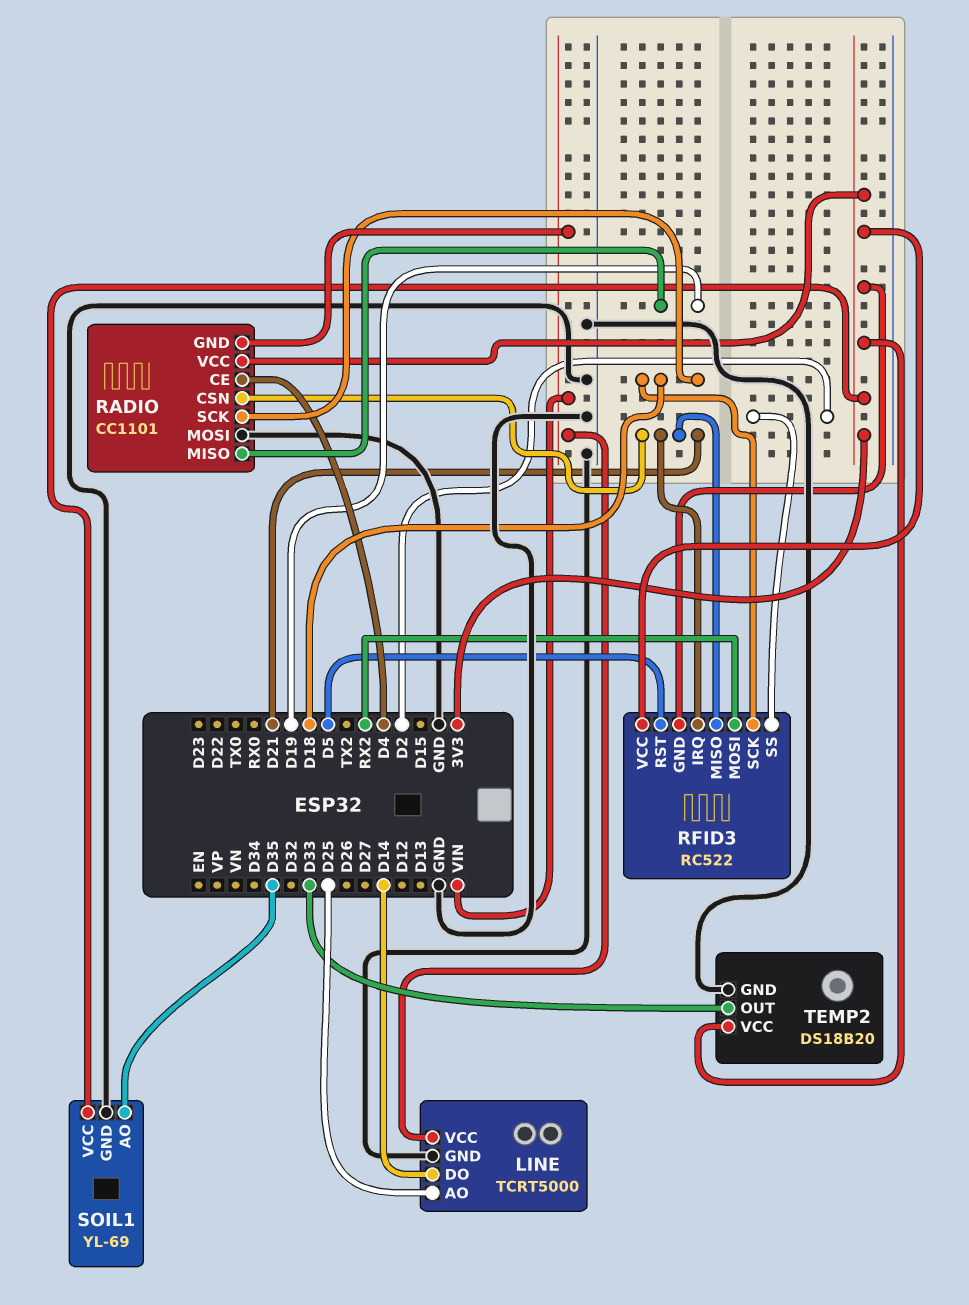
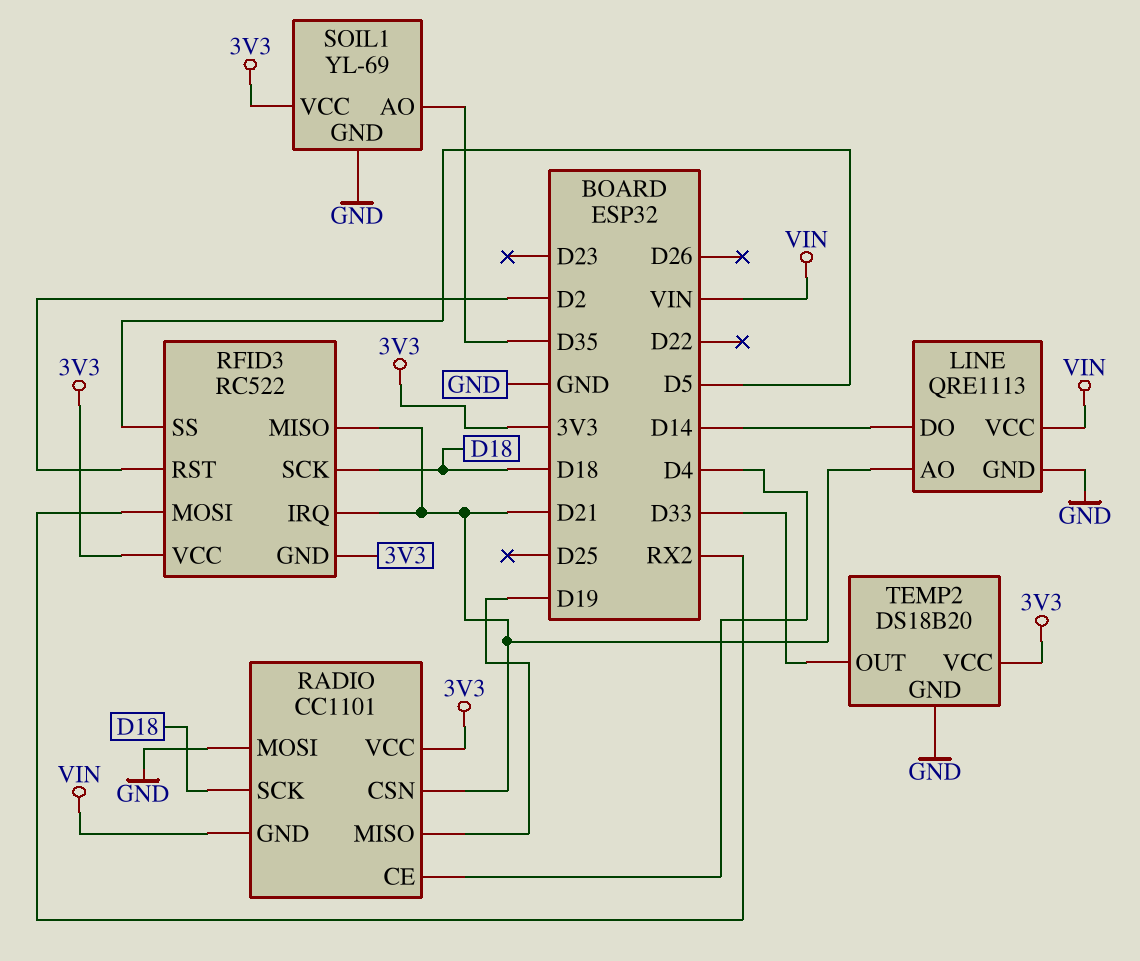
LINE: TCRT5000 -> QRE1113
LINE pin AO: D25 -> D21
RFID3 pin RST: D5 -> D2
RFID3 pin SS: D2 -> D5

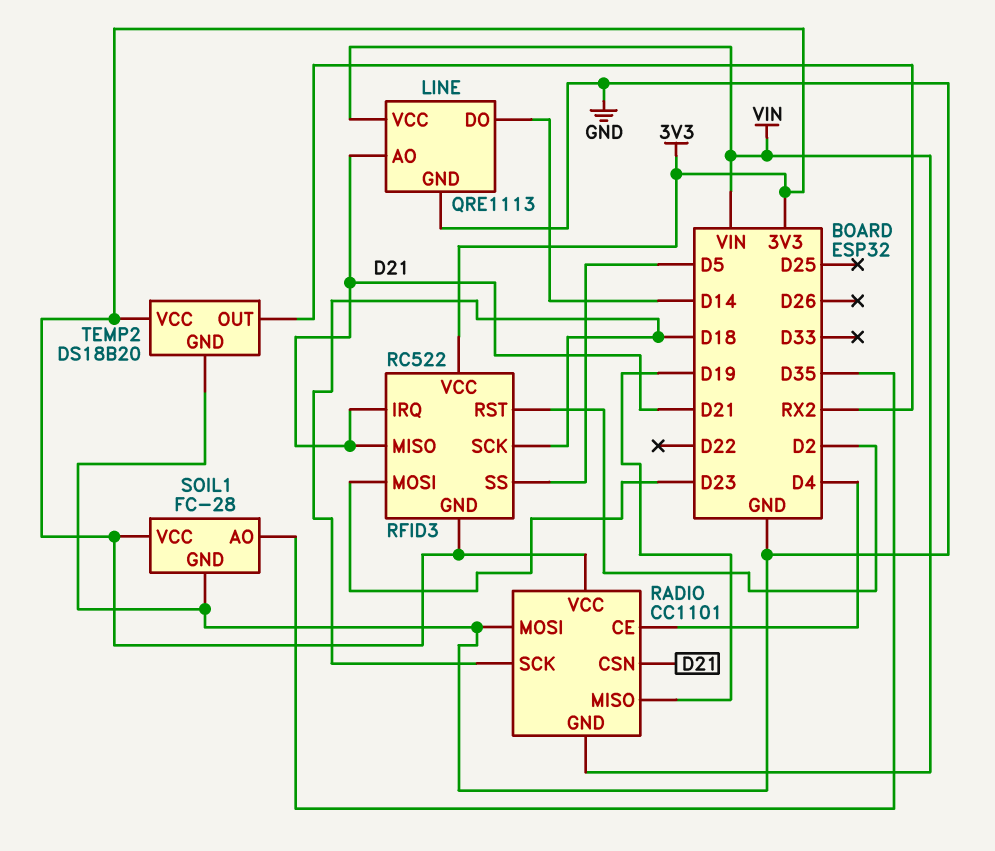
RFID3 pin MOSI: RX2 -> D23
SOIL1: YL-69 -> FC-28
TEMP2 pin OUT: D33 -> RX2

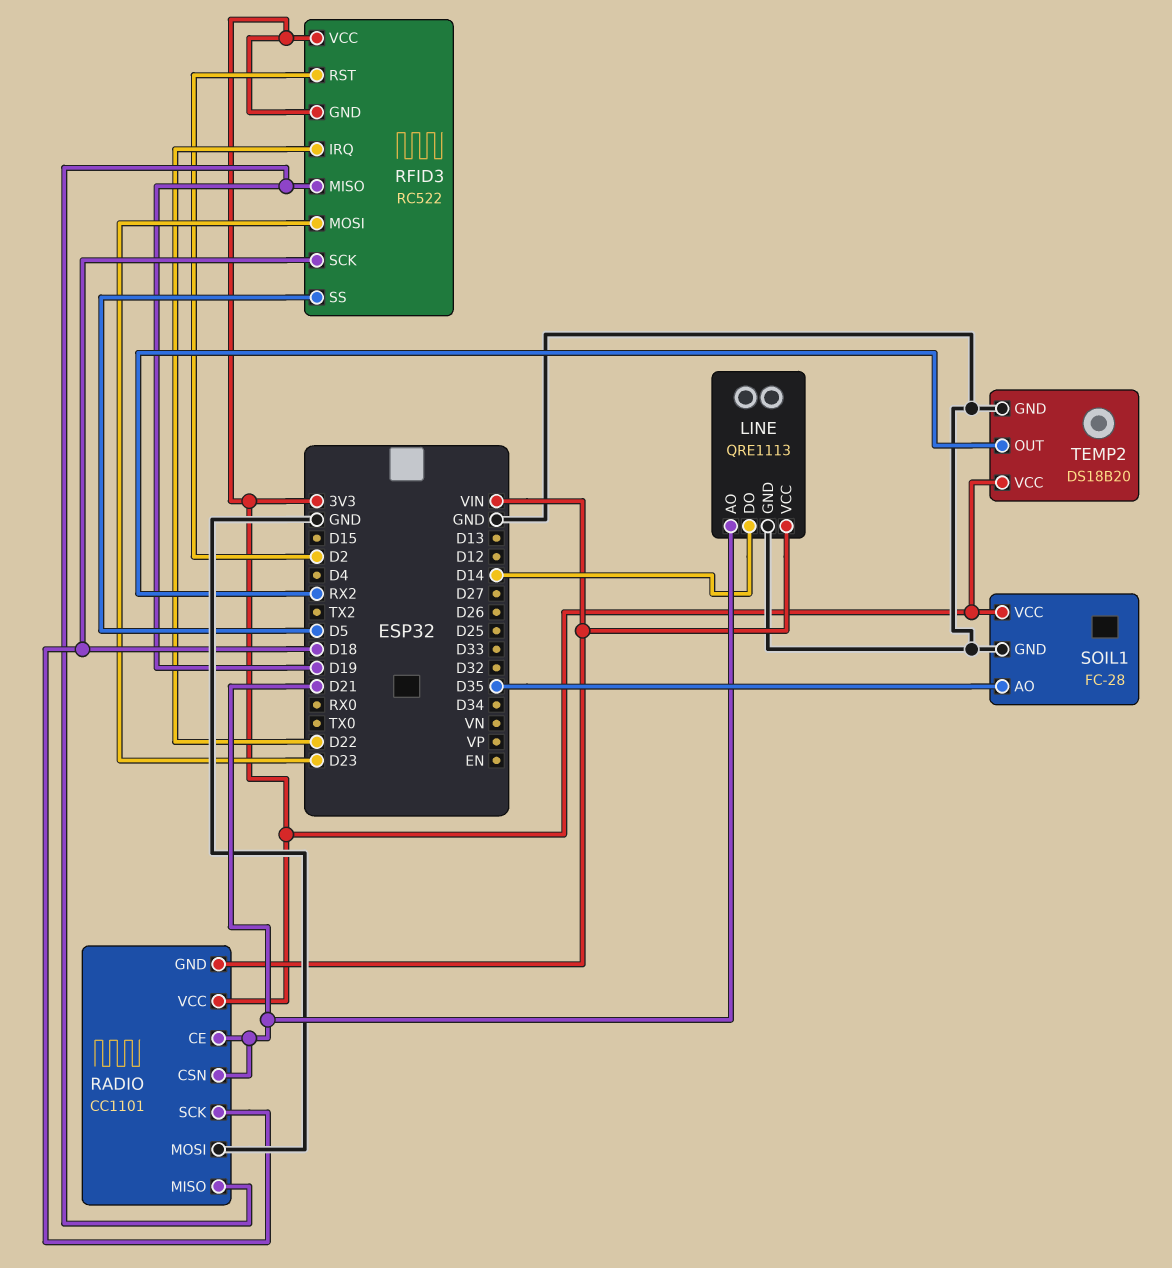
RADIO pin CE: D4 -> D21
RFID3 pin IRQ: D21 -> D22
RFID3 pin MISO: D21 -> D19

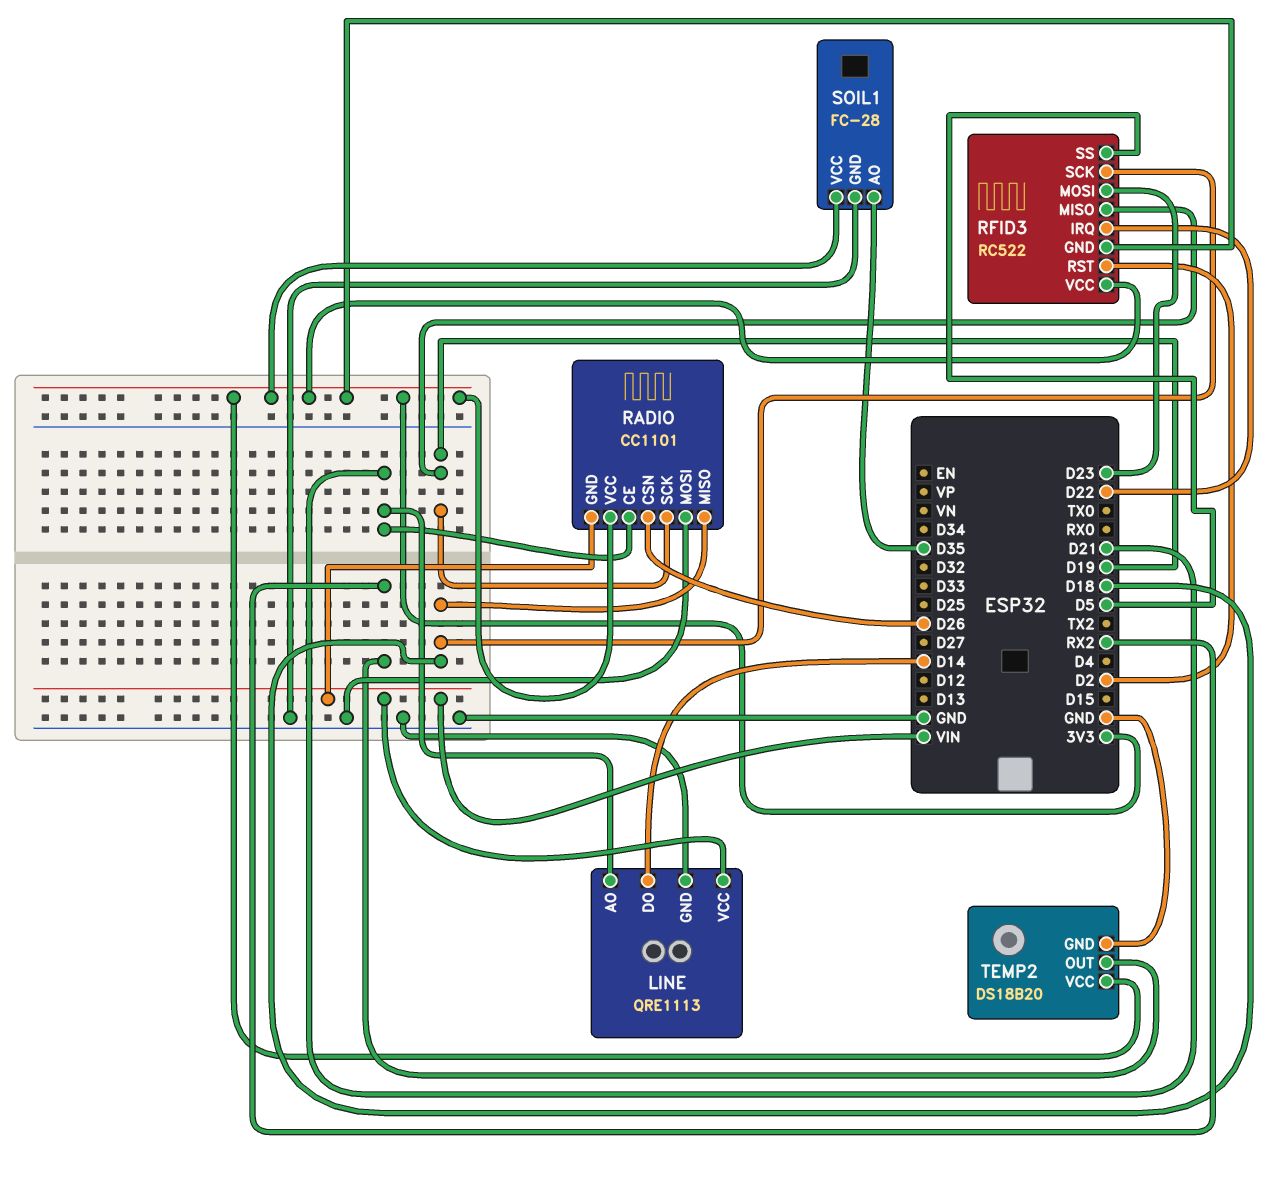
RADIO pin CSN: D21 -> D26
RADIO pin MISO: D19 -> D18
RADIO pin SCK: D18 -> D19

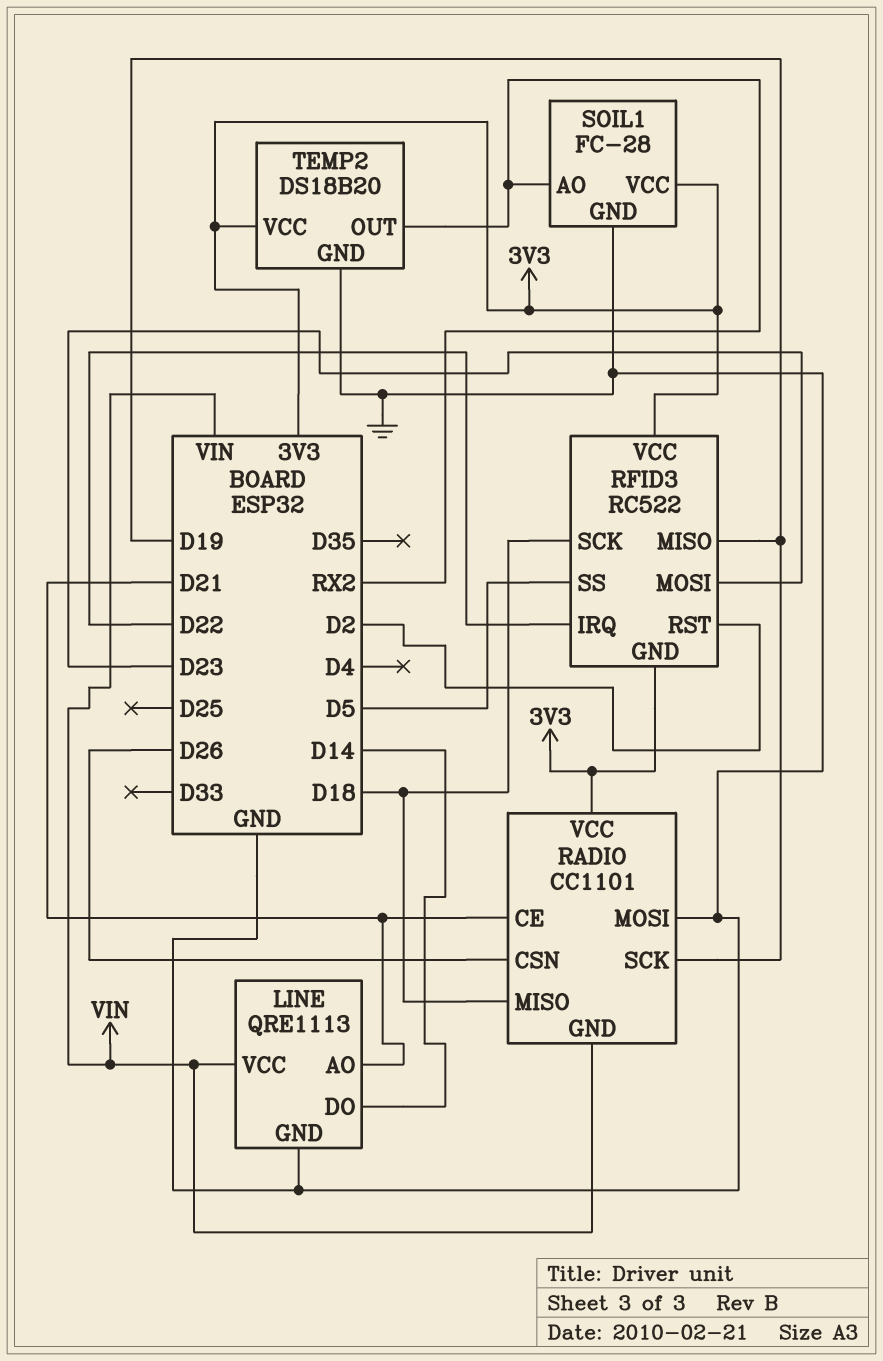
SOIL1 pin AO: D35 -> RX2

